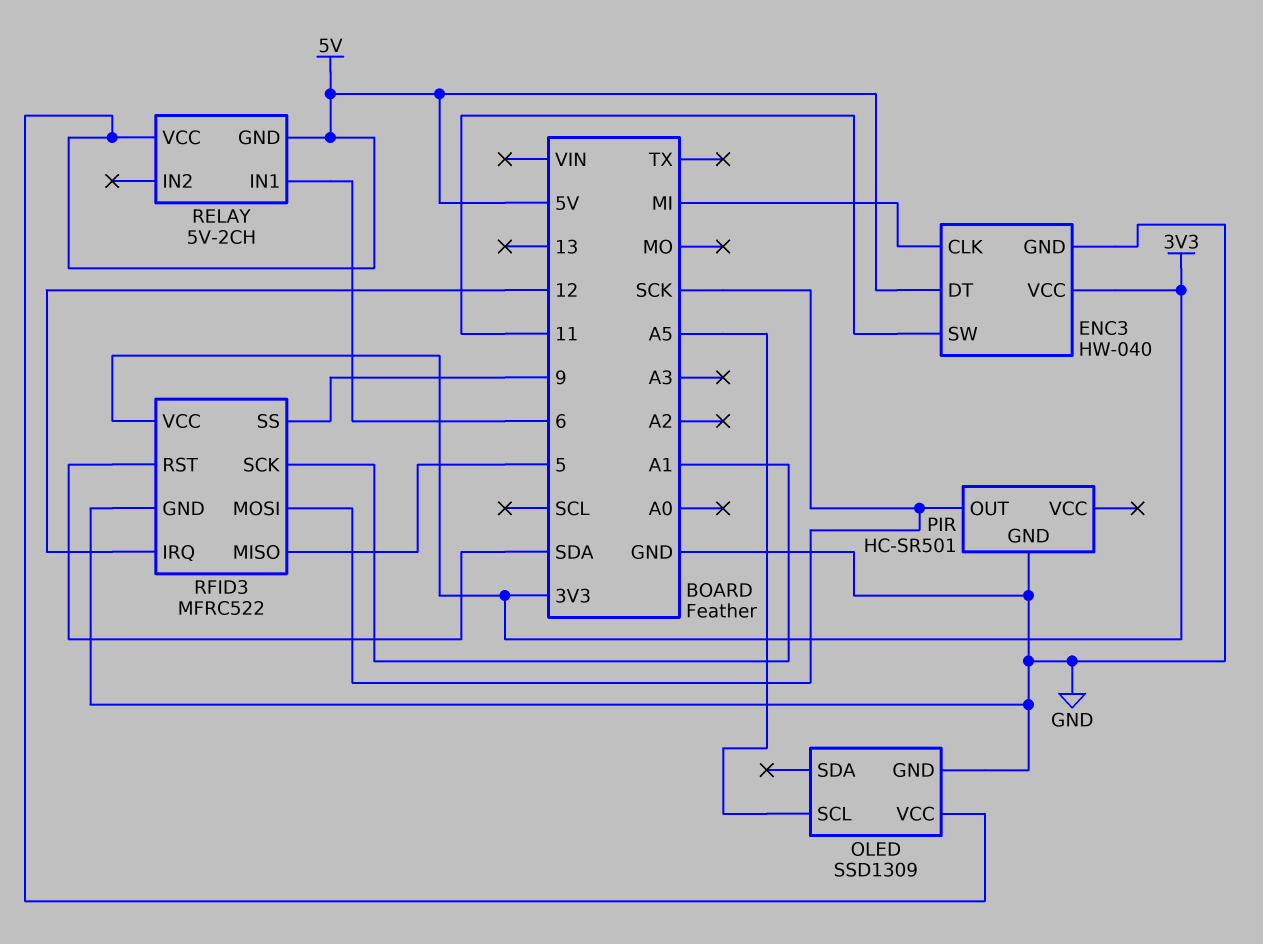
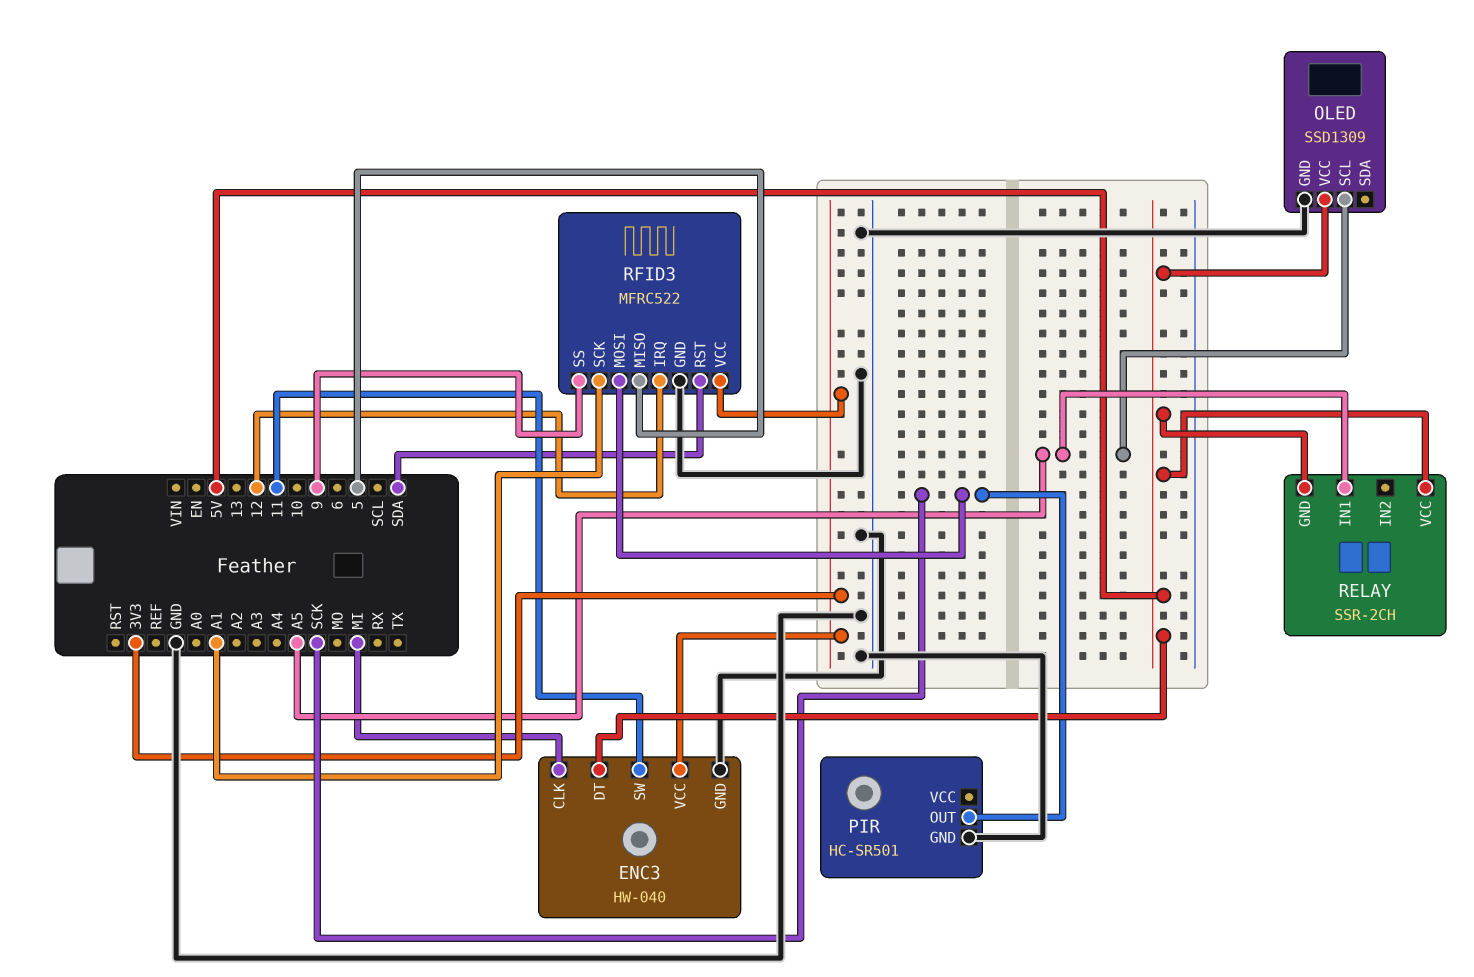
RELAY: 5V-2CH -> SSR-2CH
RELAY pin IN1: 6 -> A5

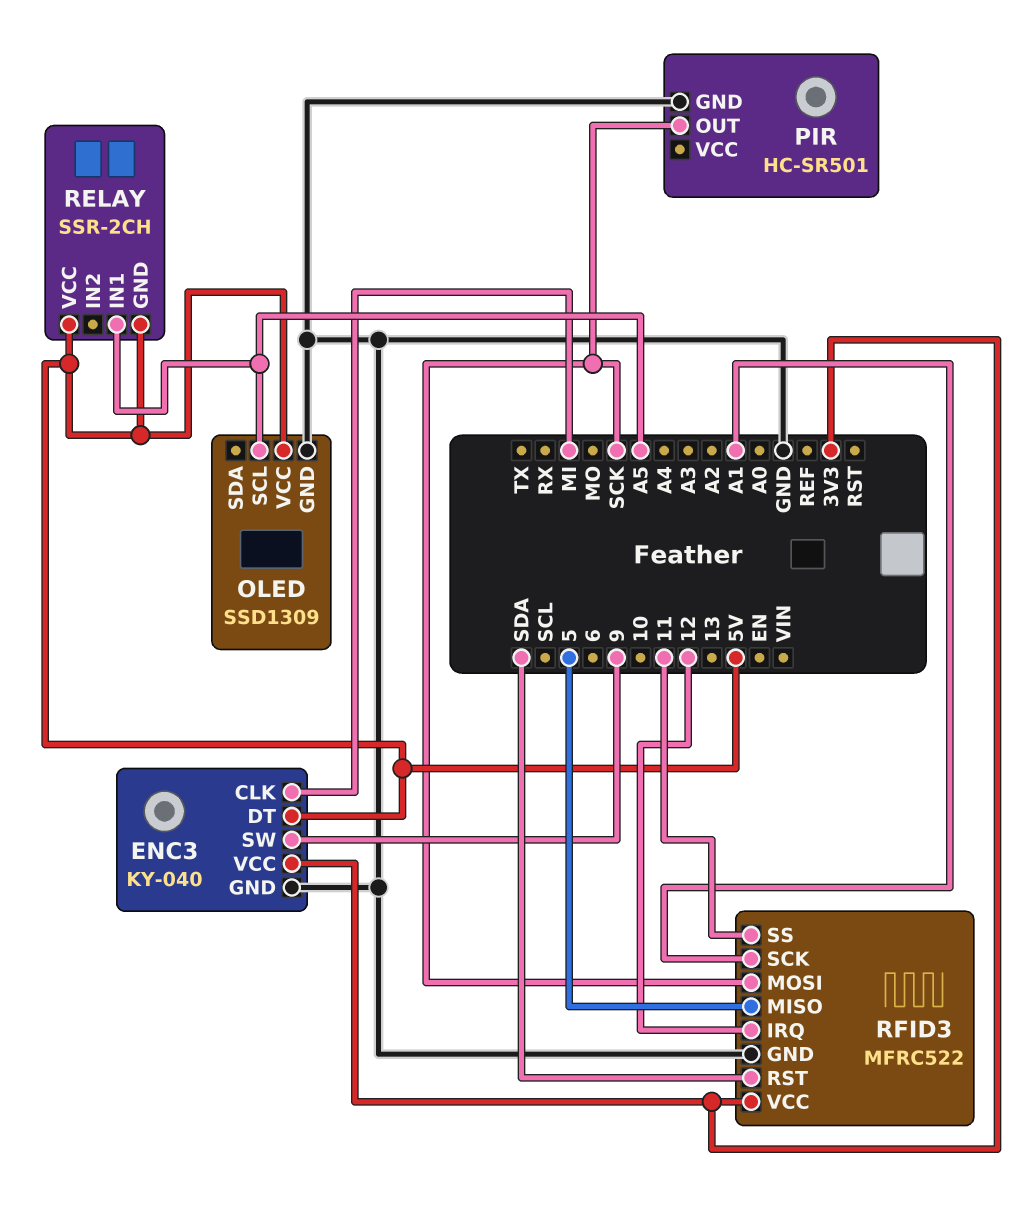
ENC3: HW-040 -> KY-040
ENC3 pin SW: 11 -> 9
RFID3 pin SS: 9 -> 11

